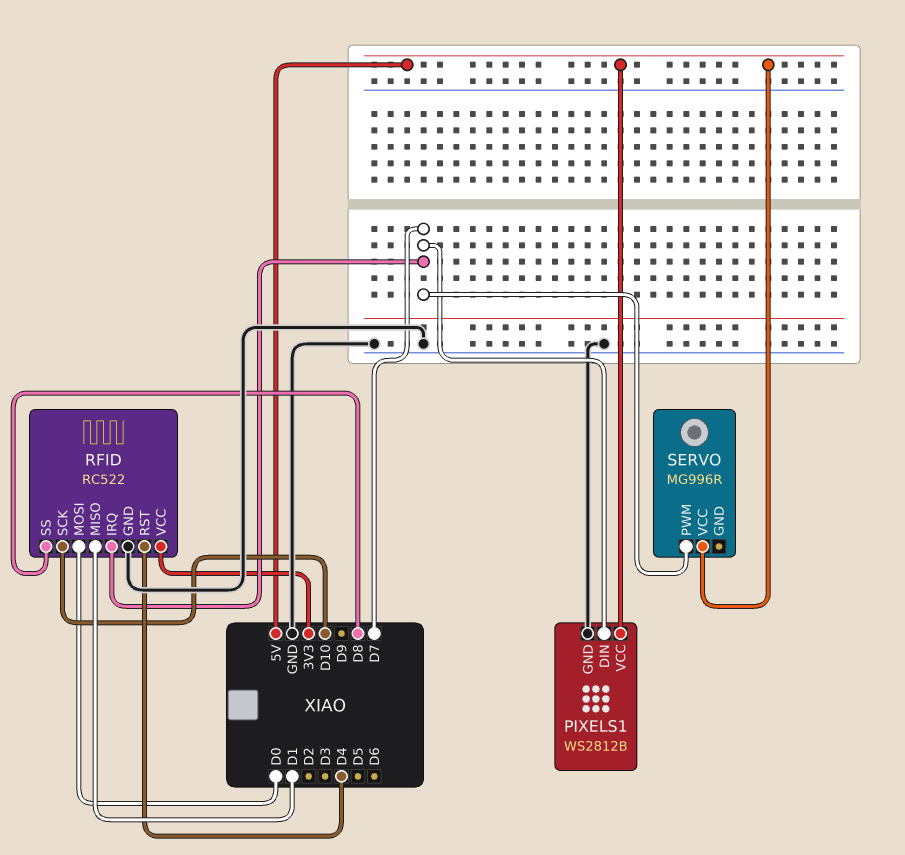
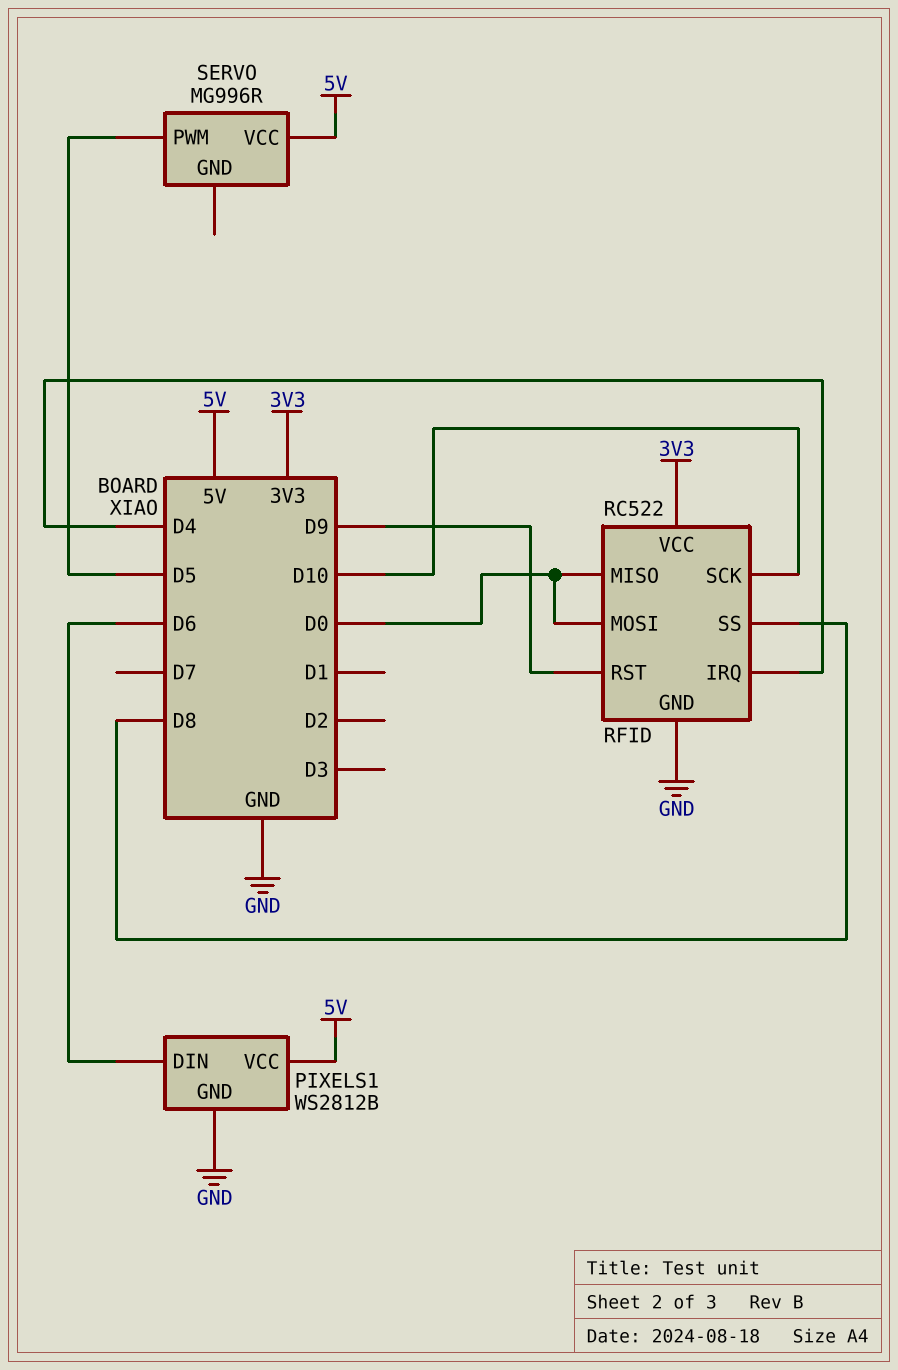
PIXELS1 pin DIN: D7 -> D6
RFID pin IRQ: D7 -> D4
RFID pin MISO: D1 -> D0
RFID pin RST: D4 -> D9
SERVO pin PWM: D7 -> D5

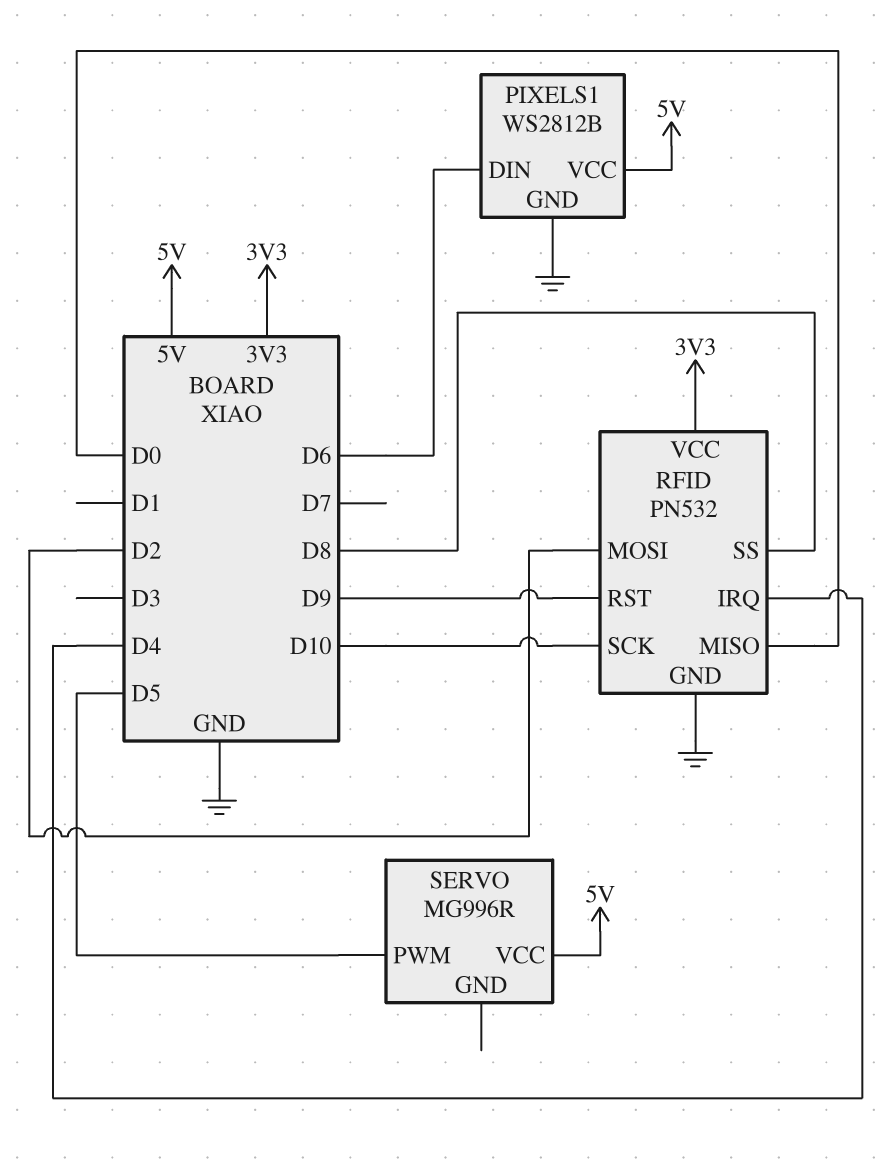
RFID: RC522 -> PN532
RFID pin MOSI: D0 -> D2

